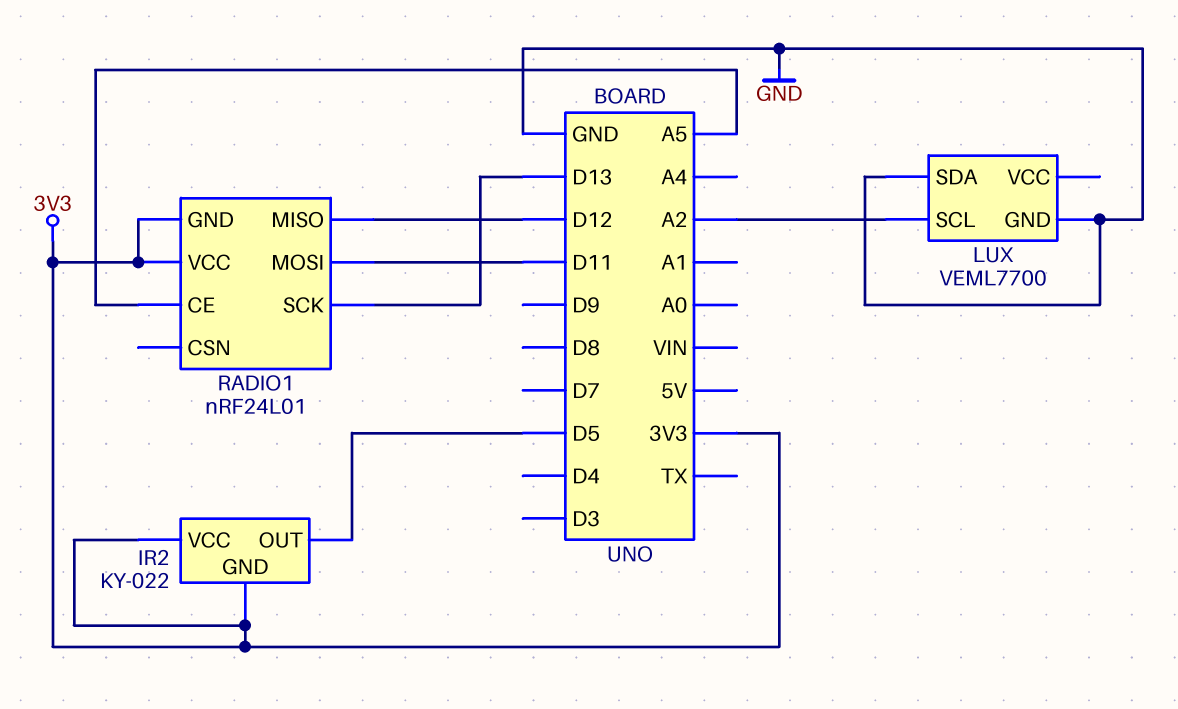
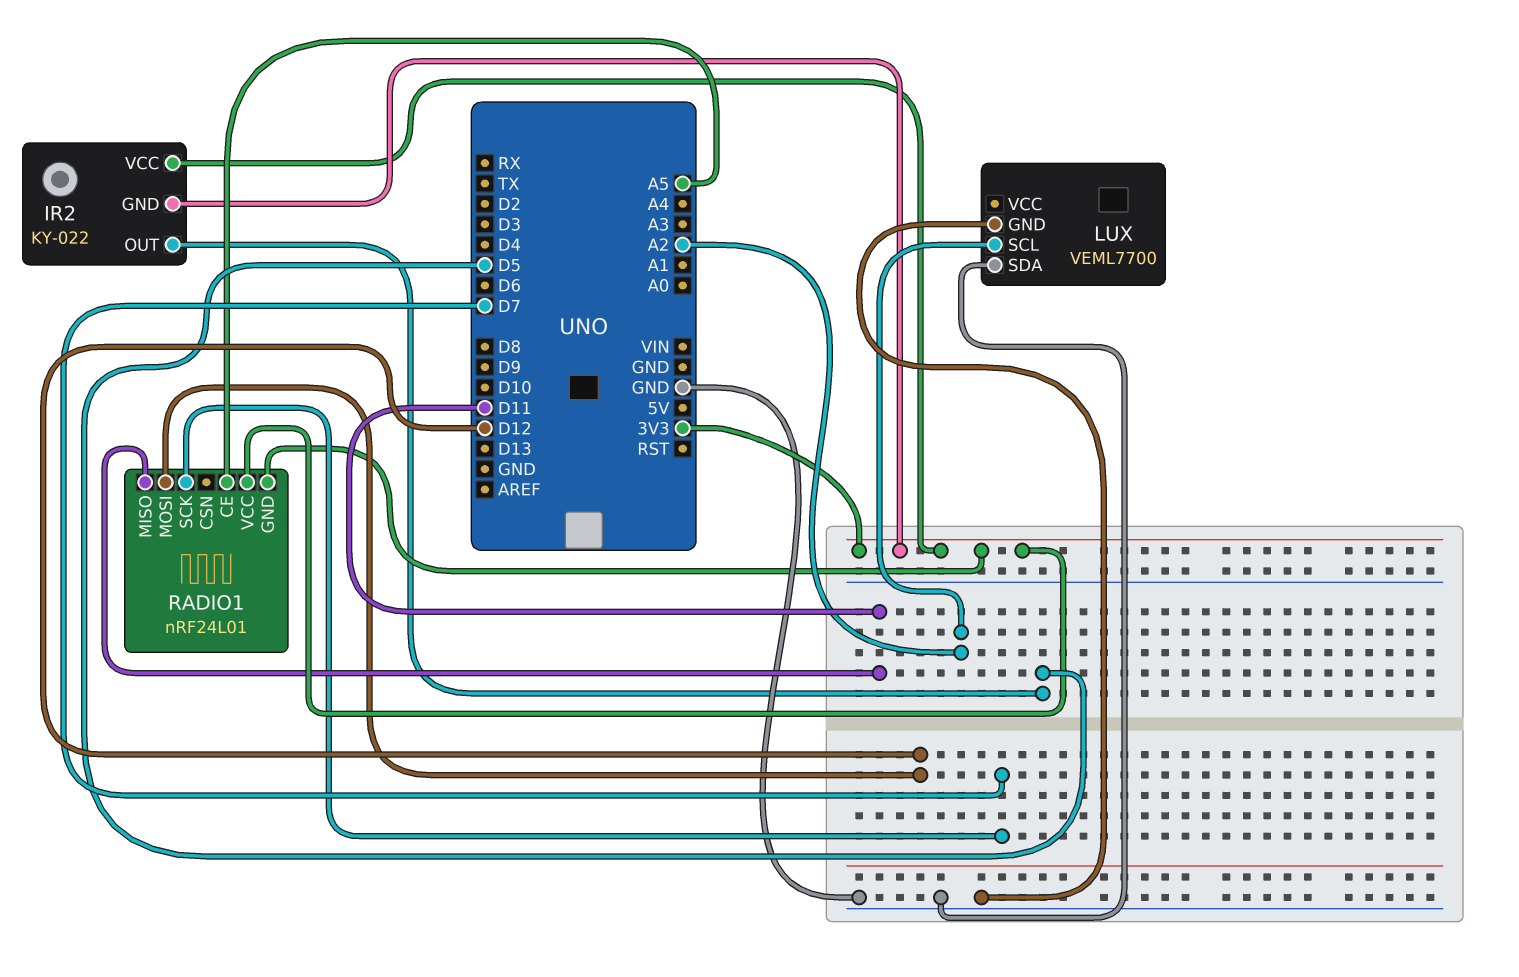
RADIO1 pin MISO: D12 -> D11
RADIO1 pin MOSI: D11 -> D12
RADIO1 pin SCK: D13 -> D7

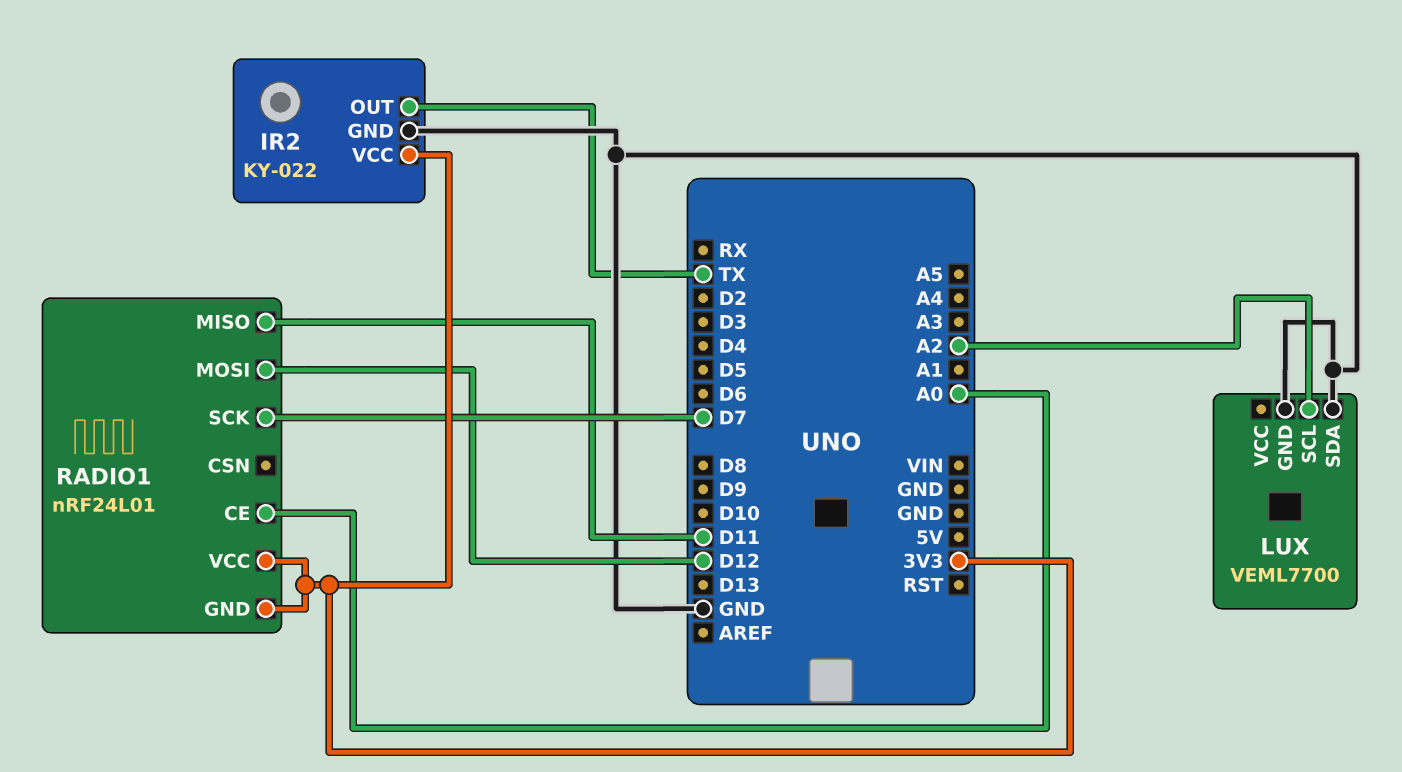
IR2 pin GND: 3V3 -> GND
IR2 pin OUT: D5 -> TX
RADIO1 pin CE: A5 -> A0

